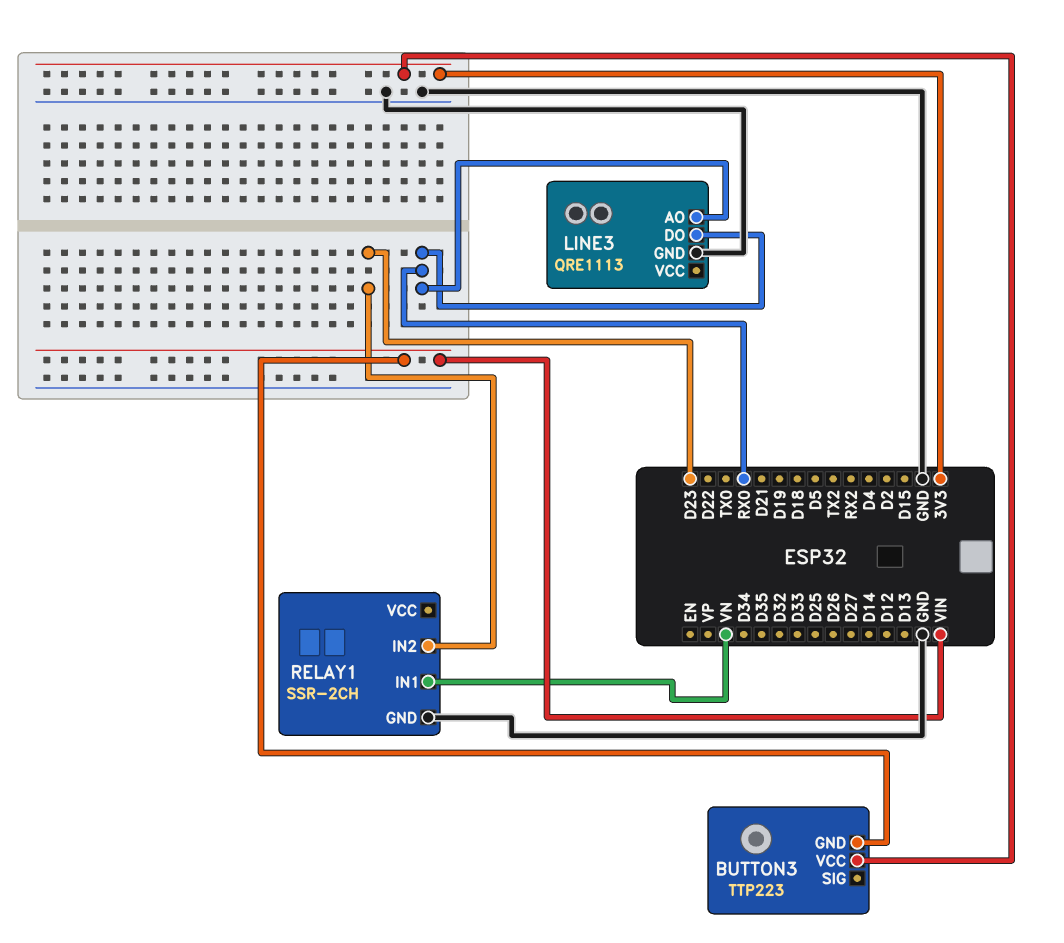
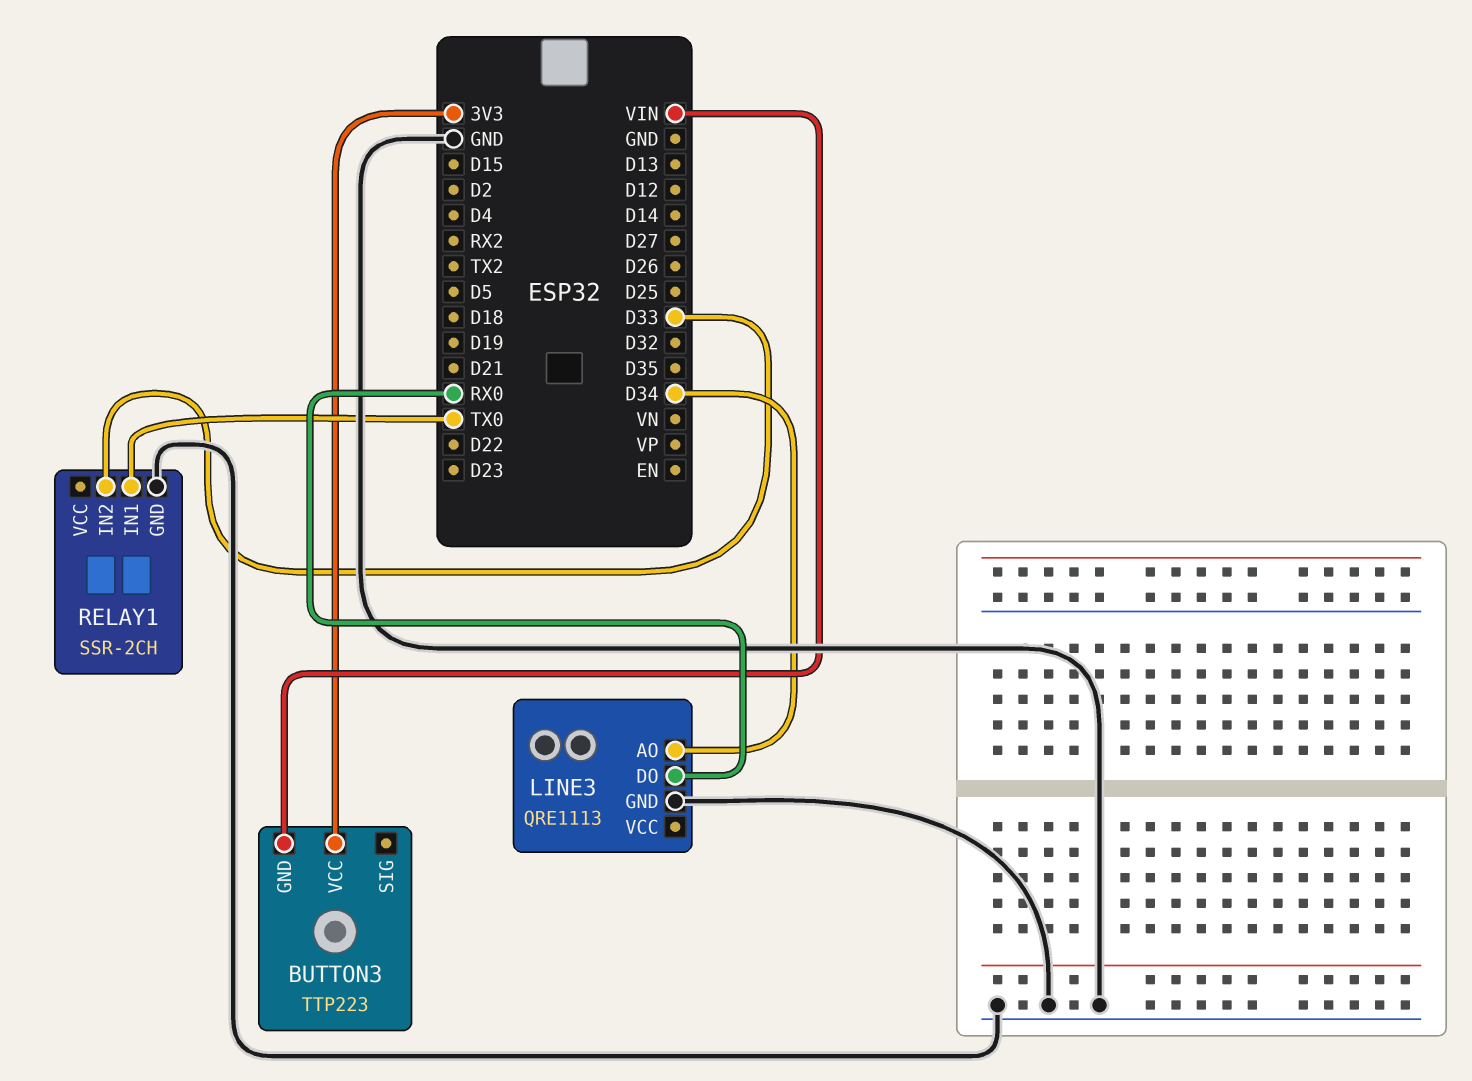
LINE3 pin AO: RX0 -> D34
RELAY1 pin IN1: VN -> TX0
RELAY1 pin IN2: D23 -> D33

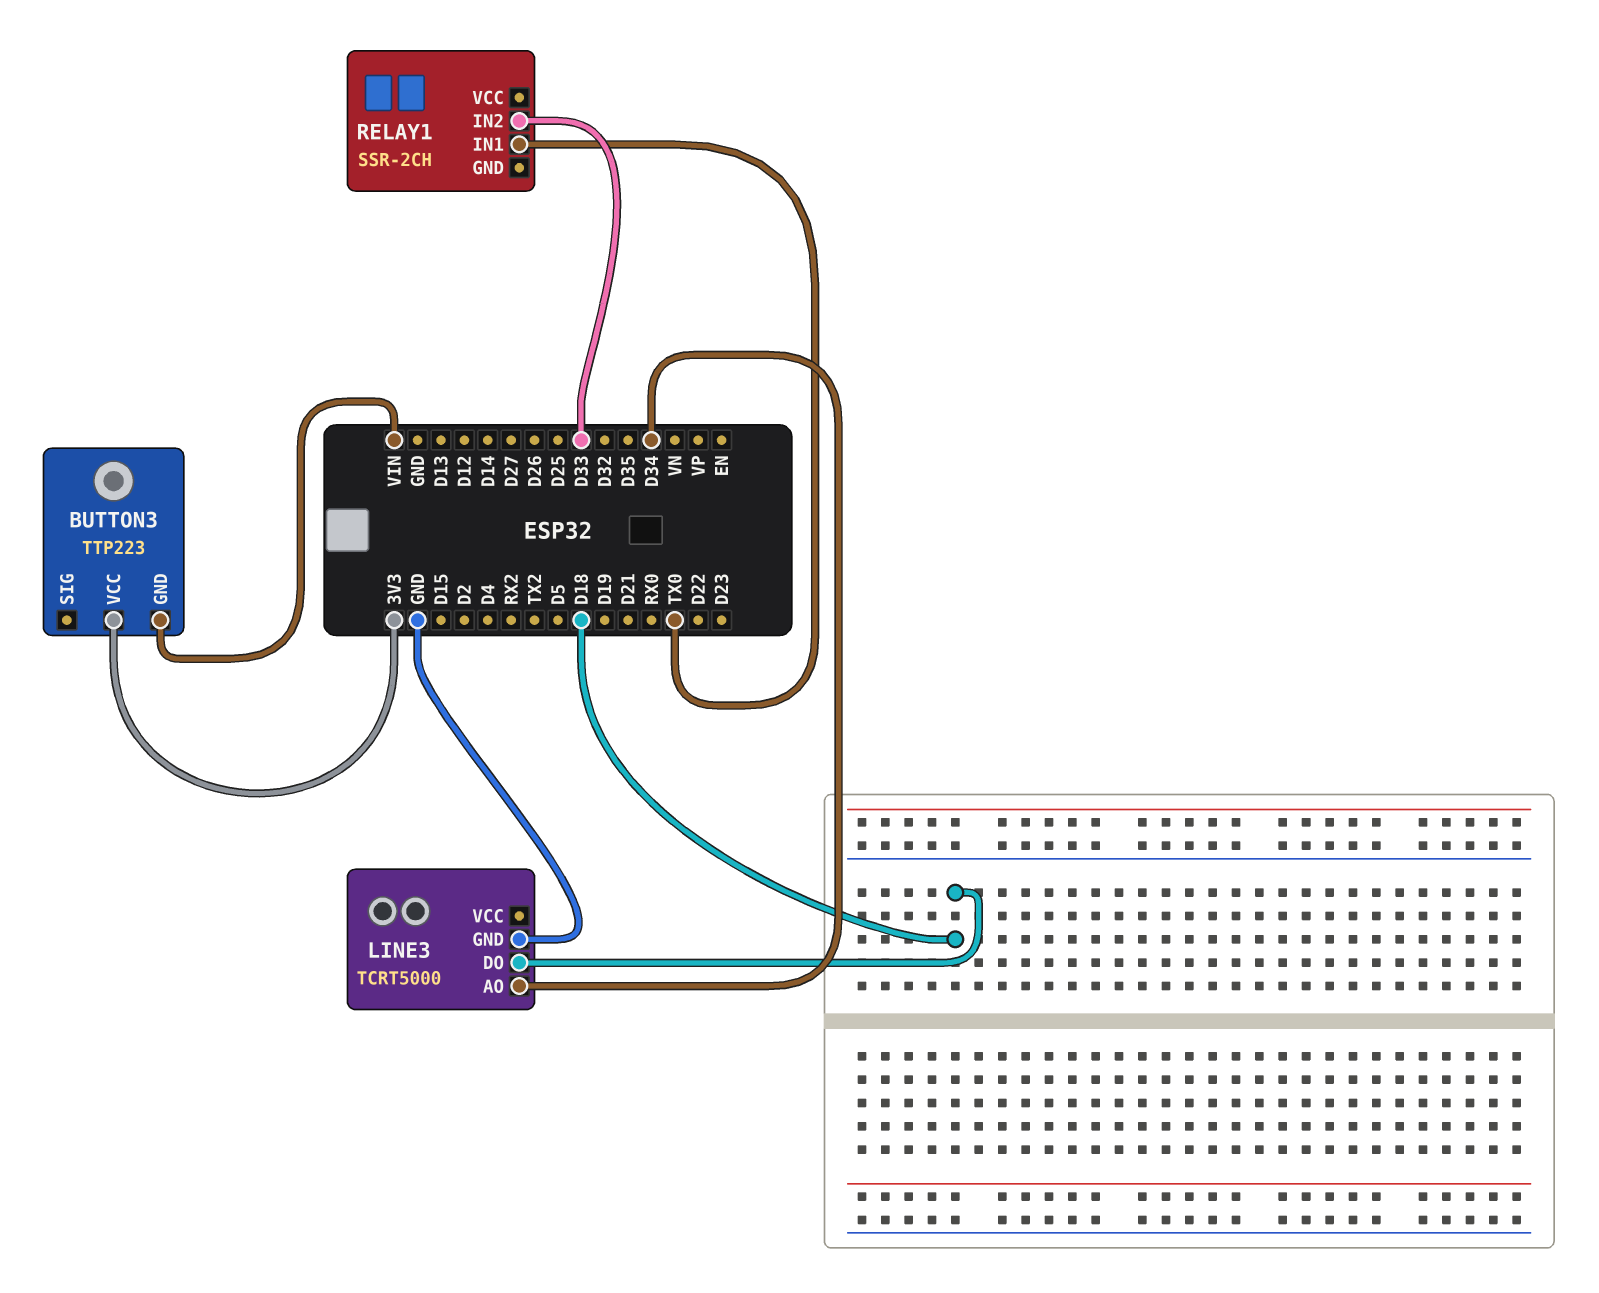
LINE3: QRE1113 -> TCRT5000
LINE3 pin DO: RX0 -> D18
RELAY1 pin GND: GND -> none

